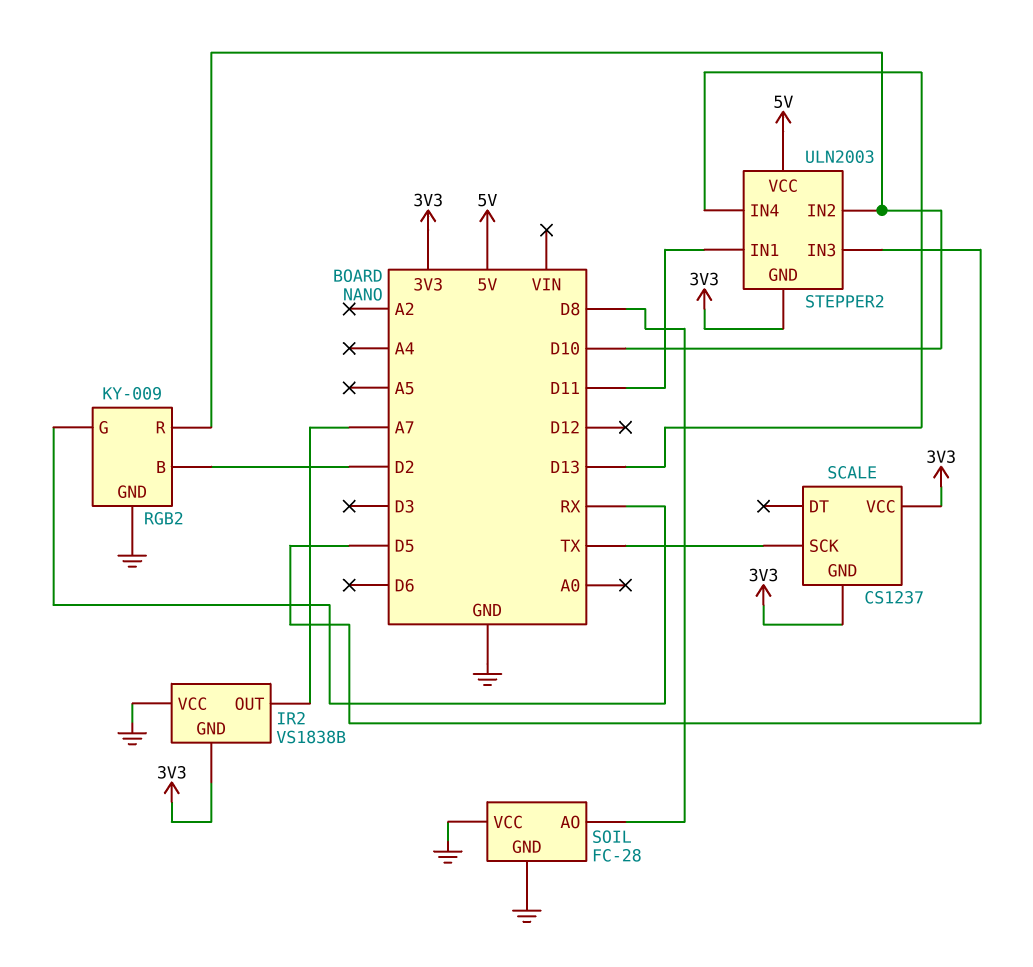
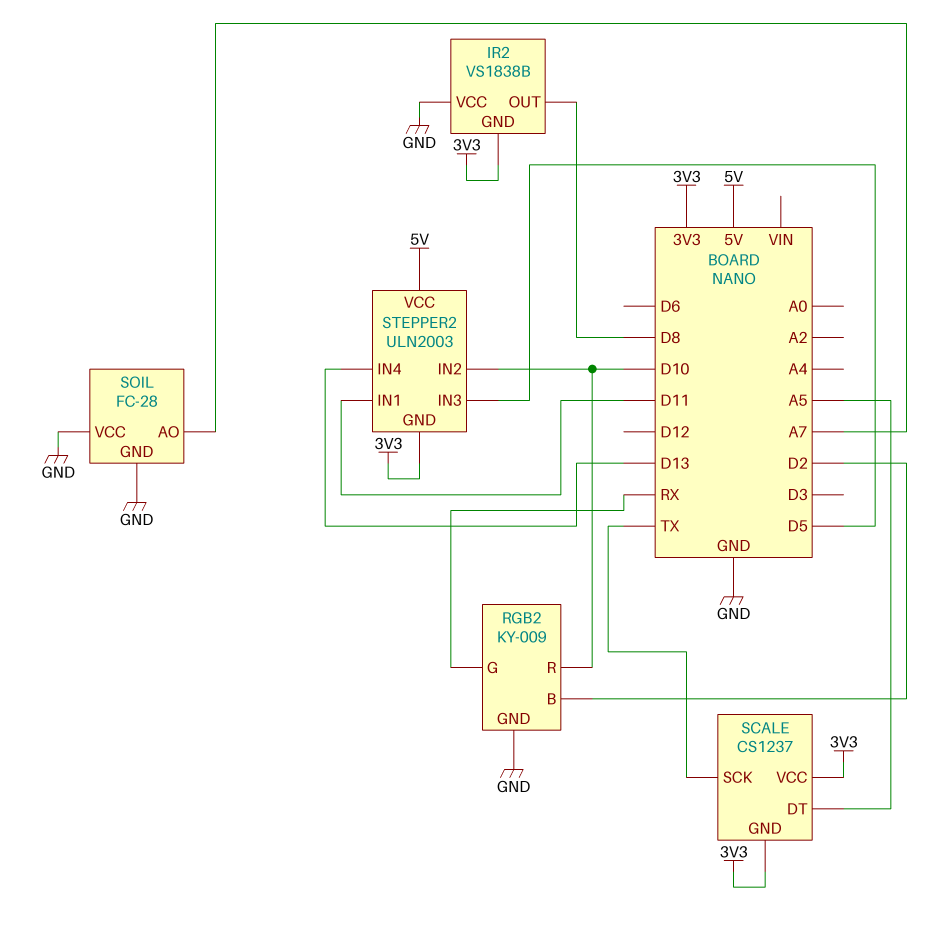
IR2 pin OUT: A7 -> D8
SCALE pin DT: none -> A5
SOIL pin AO: D8 -> A7

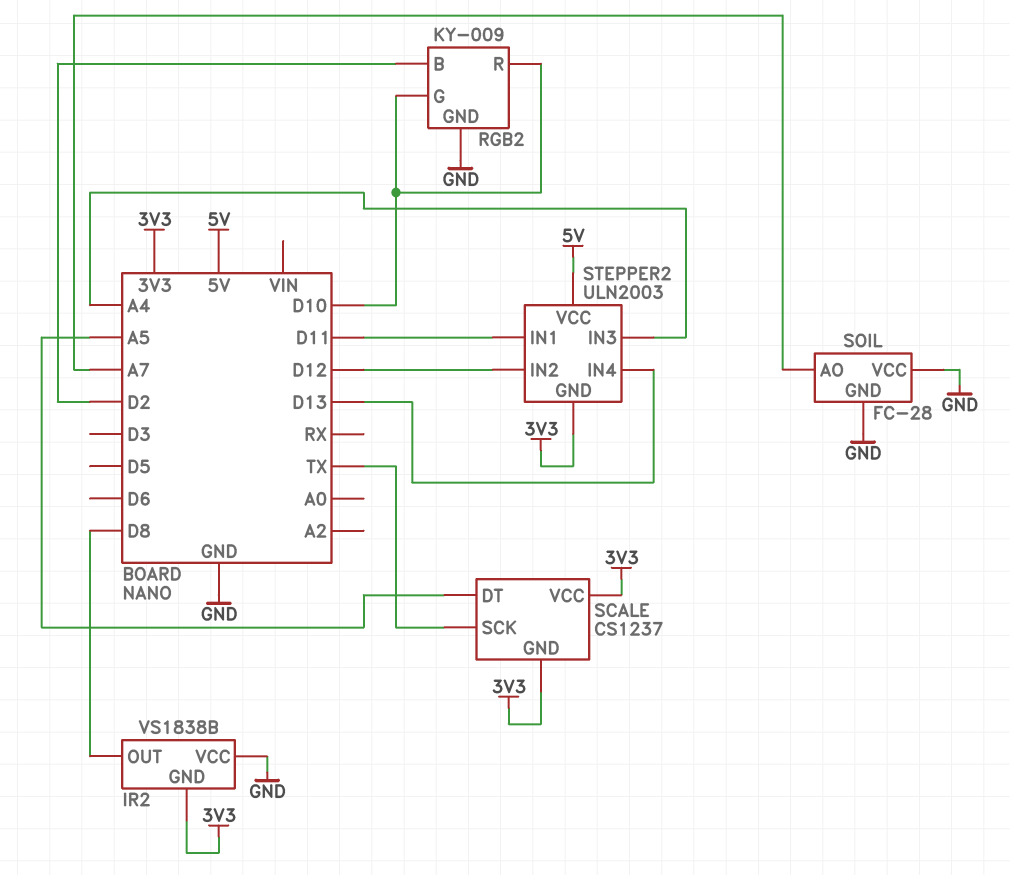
RGB2 pin G: RX -> D10
STEPPER2 pin IN2: D10 -> D12
STEPPER2 pin IN3: D5 -> A4

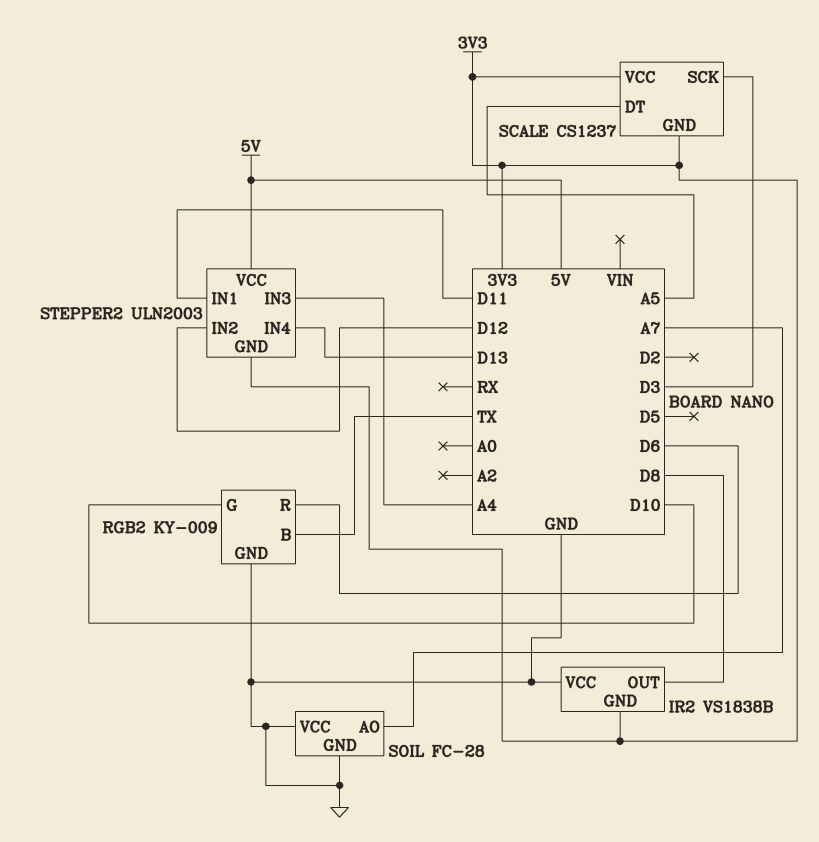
RGB2 pin B: D2 -> TX
RGB2 pin R: D10 -> D6
SCALE pin SCK: TX -> D3

